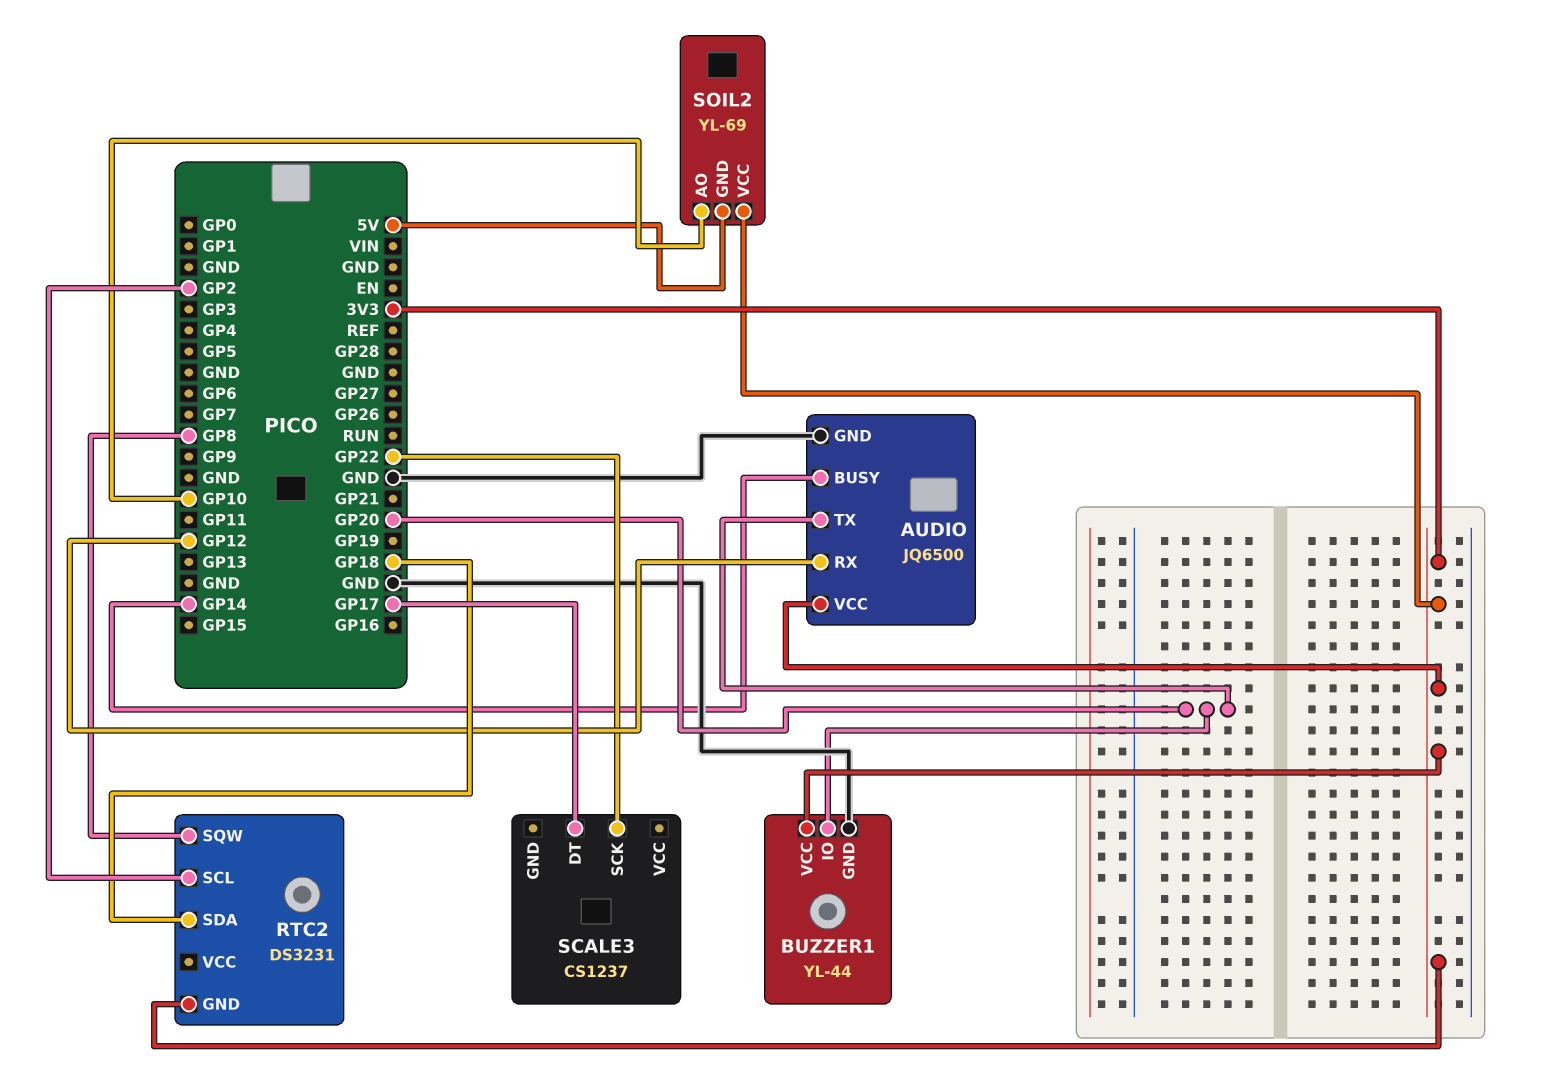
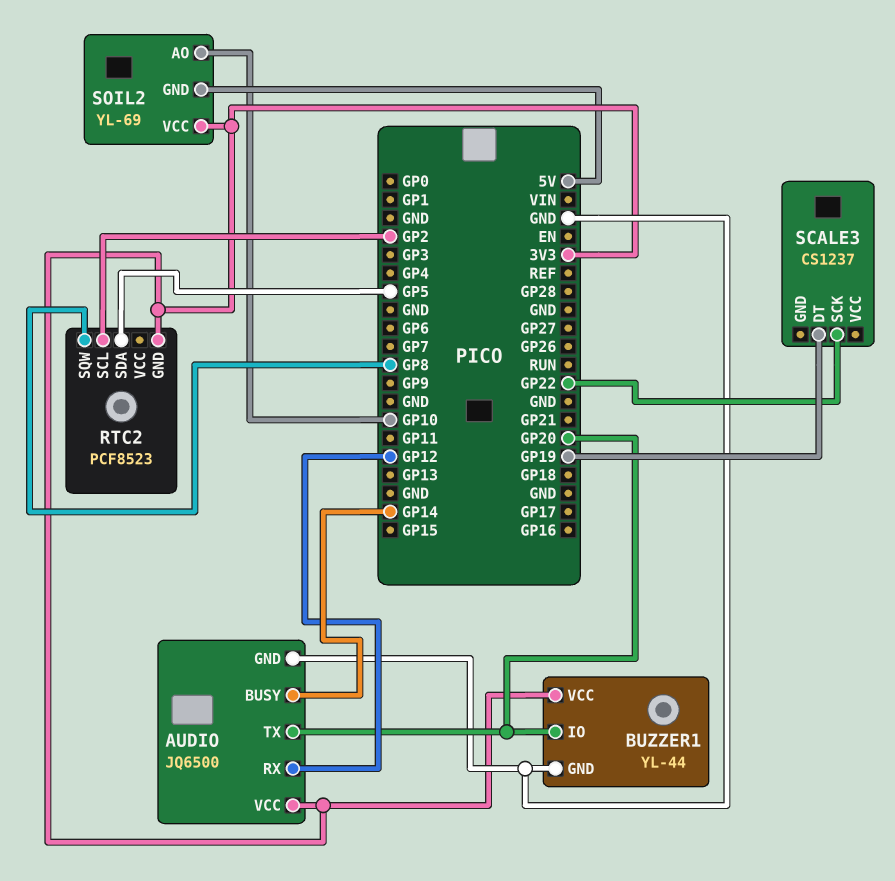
RTC2: DS3231 -> PCF8523
RTC2 pin SDA: GP18 -> GP5
SCALE3 pin DT: GP17 -> GP19

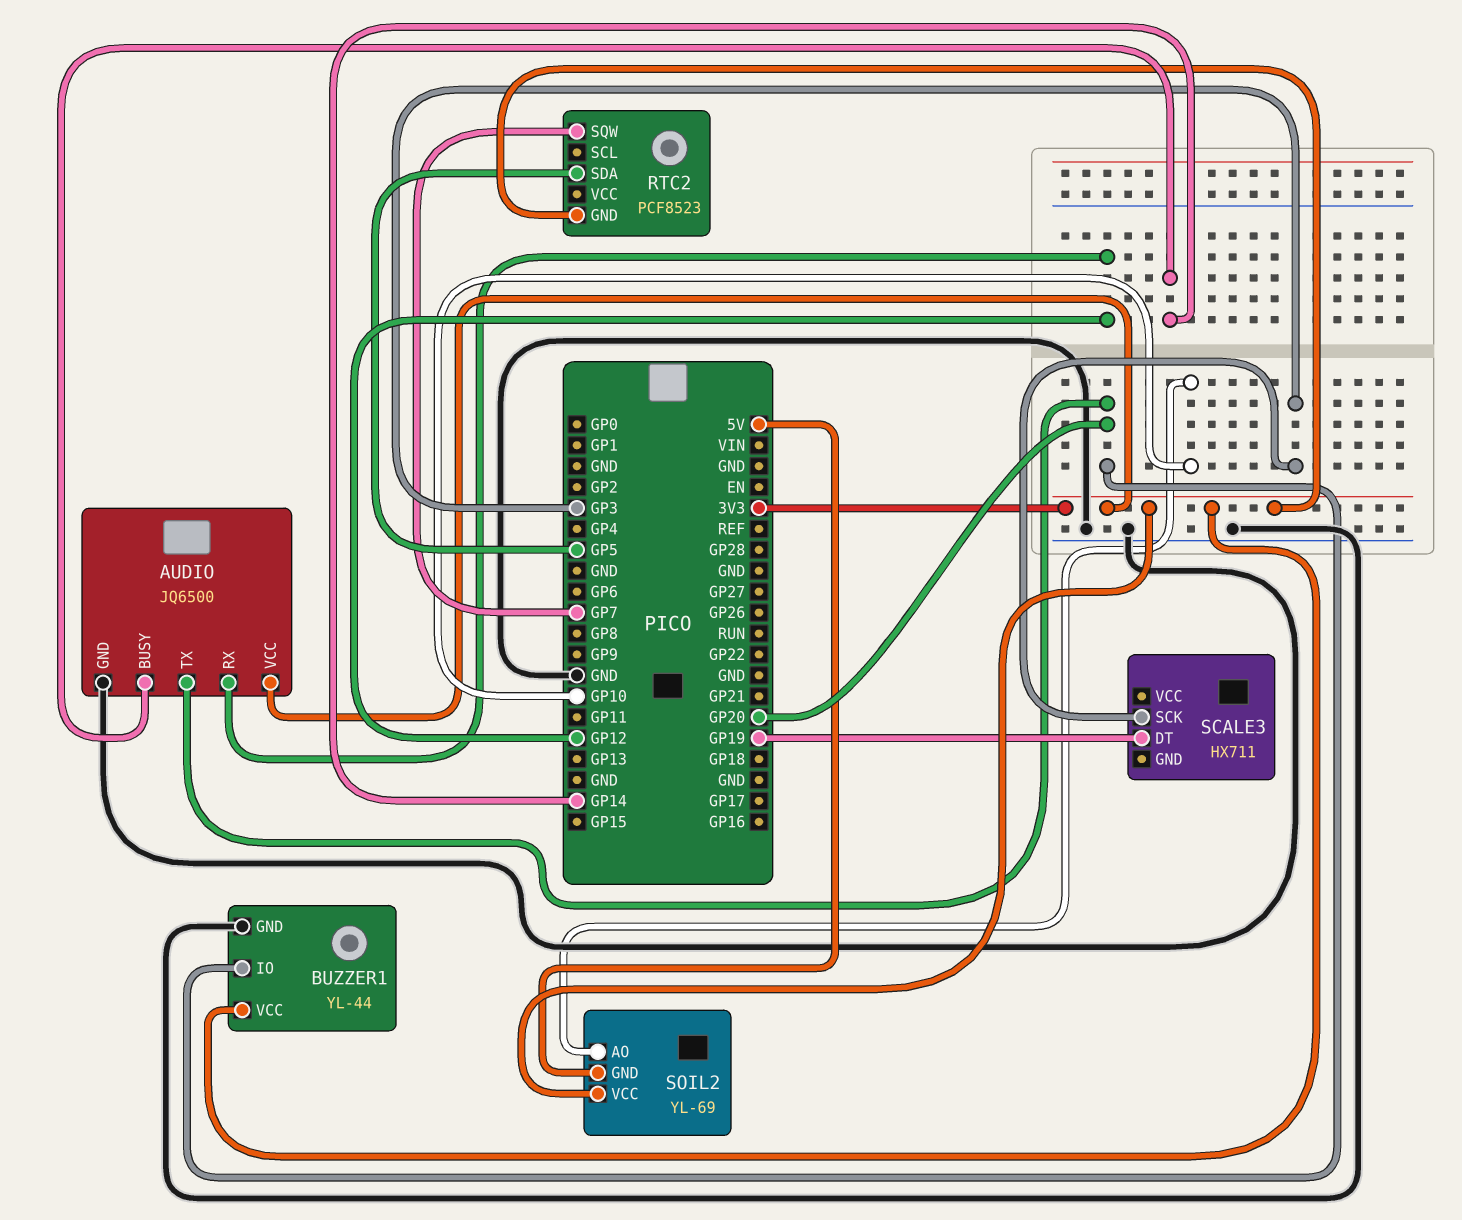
RTC2 pin SCL: GP2 -> none
RTC2 pin SQW: GP8 -> GP7
SCALE3: CS1237 -> HX711
SCALE3 pin SCK: GP22 -> GP3

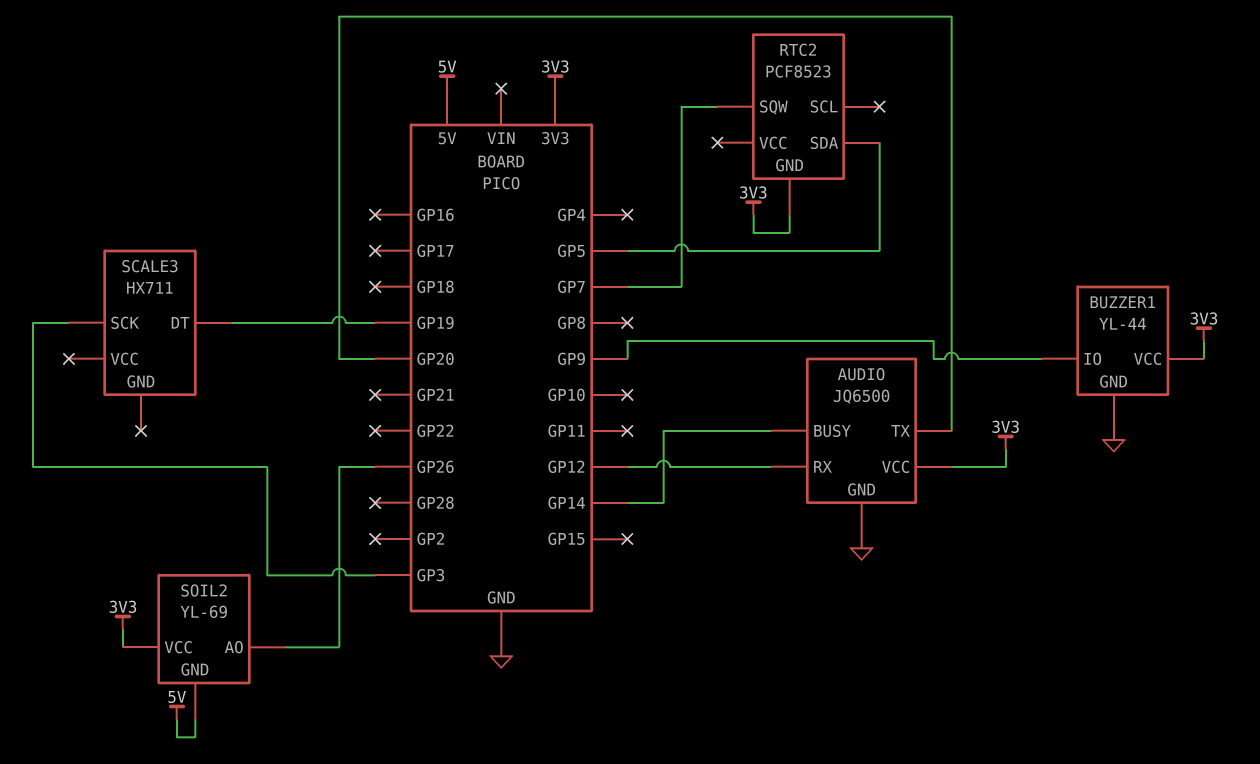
BUZZER1 pin IO: GP20 -> GP9
SOIL2 pin AO: GP10 -> GP26

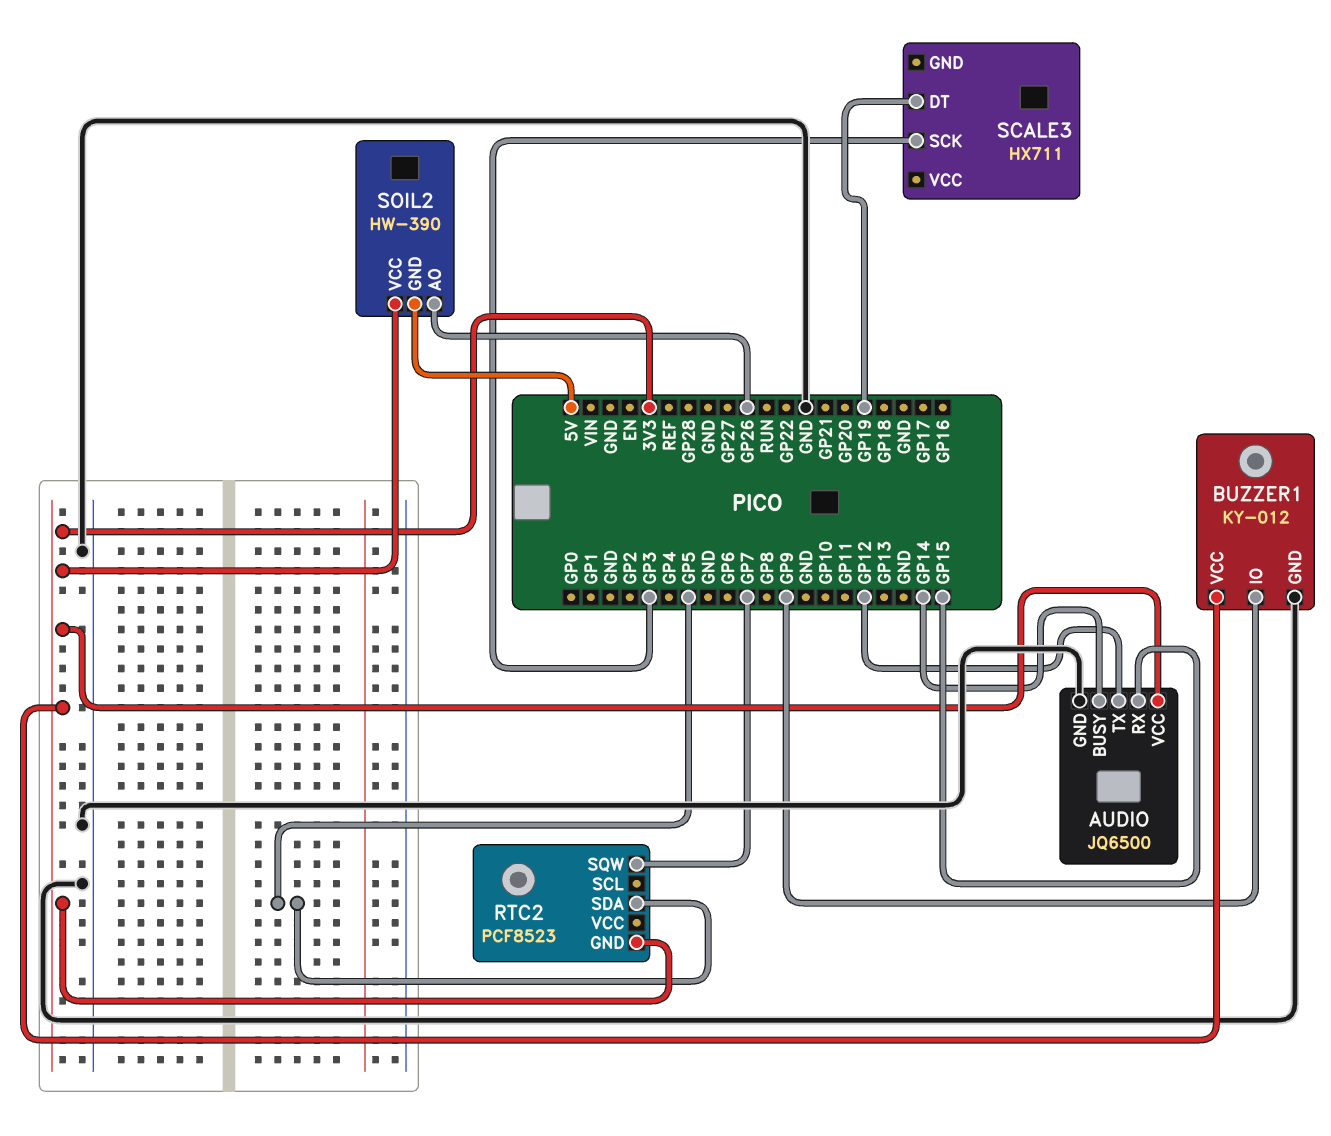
AUDIO pin RX: GP12 -> GP15
AUDIO pin TX: GP20 -> GP12
BUZZER1: YL-44 -> KY-012
SOIL2: YL-69 -> HW-390

